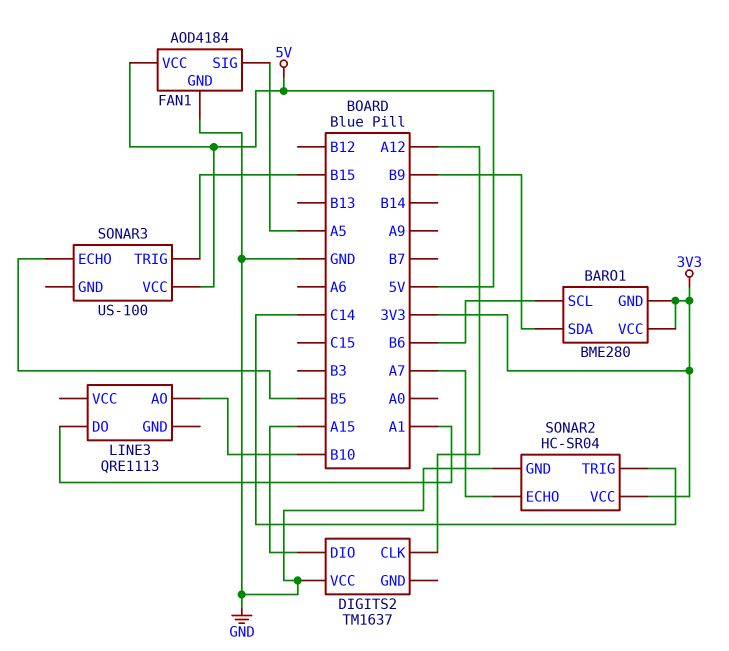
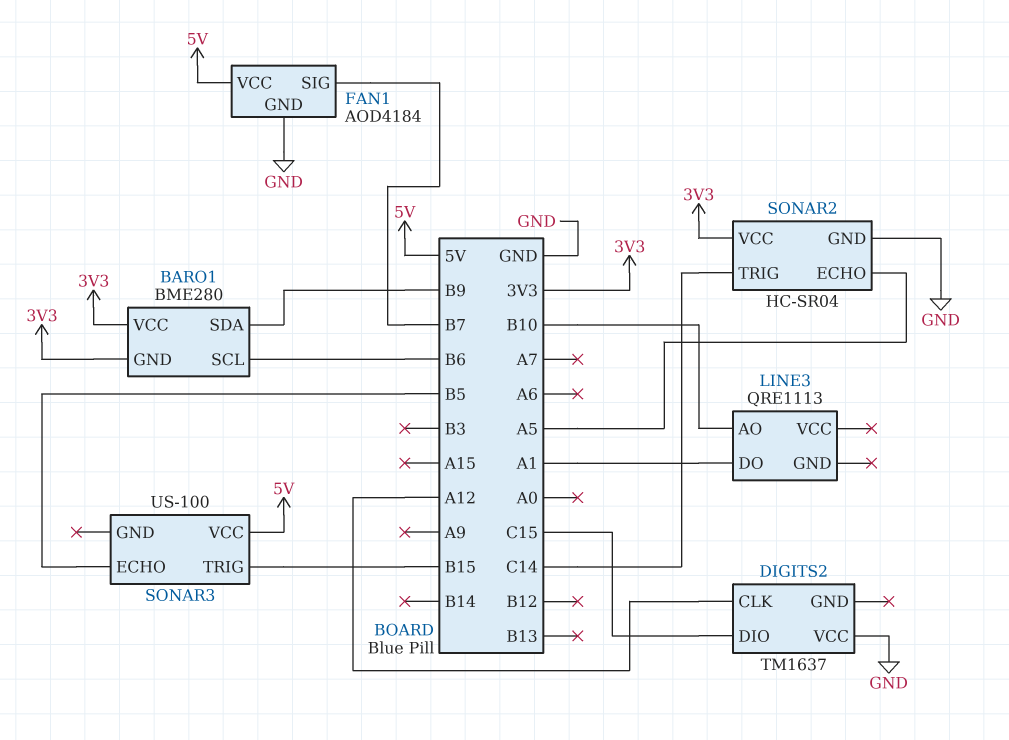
DIGITS2 pin DIO: A15 -> C15
FAN1 pin SIG: A5 -> B7
SONAR2 pin ECHO: A7 -> A5

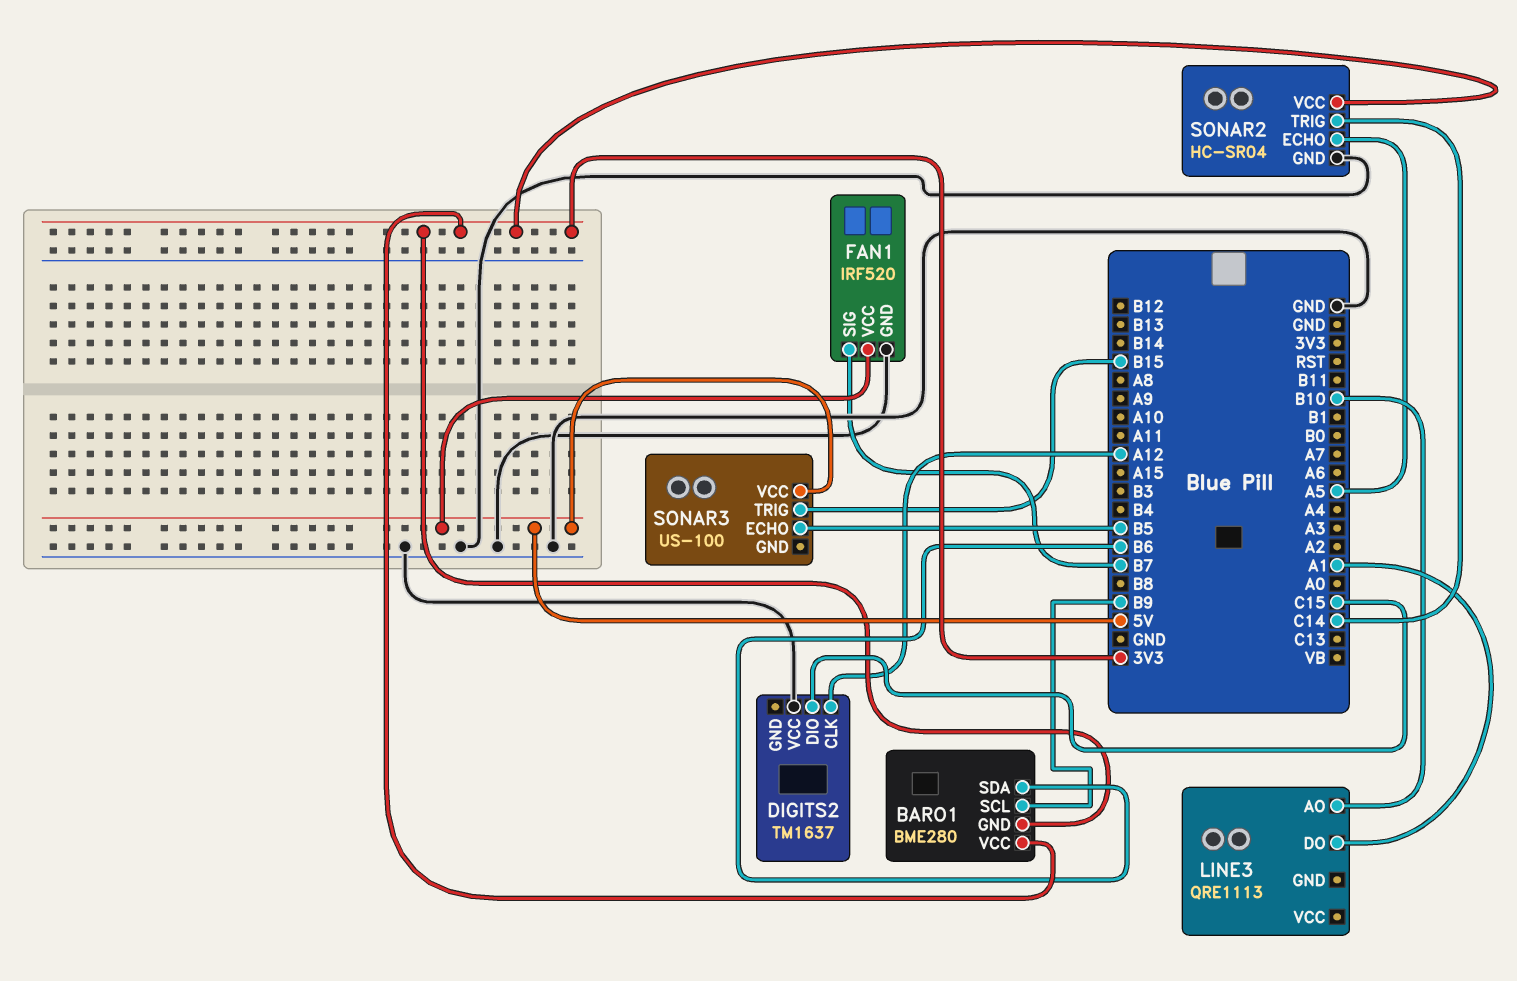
BARO1 pin SCL: B6 -> B9
BARO1 pin SDA: B9 -> B6
FAN1: AOD4184 -> IRF520

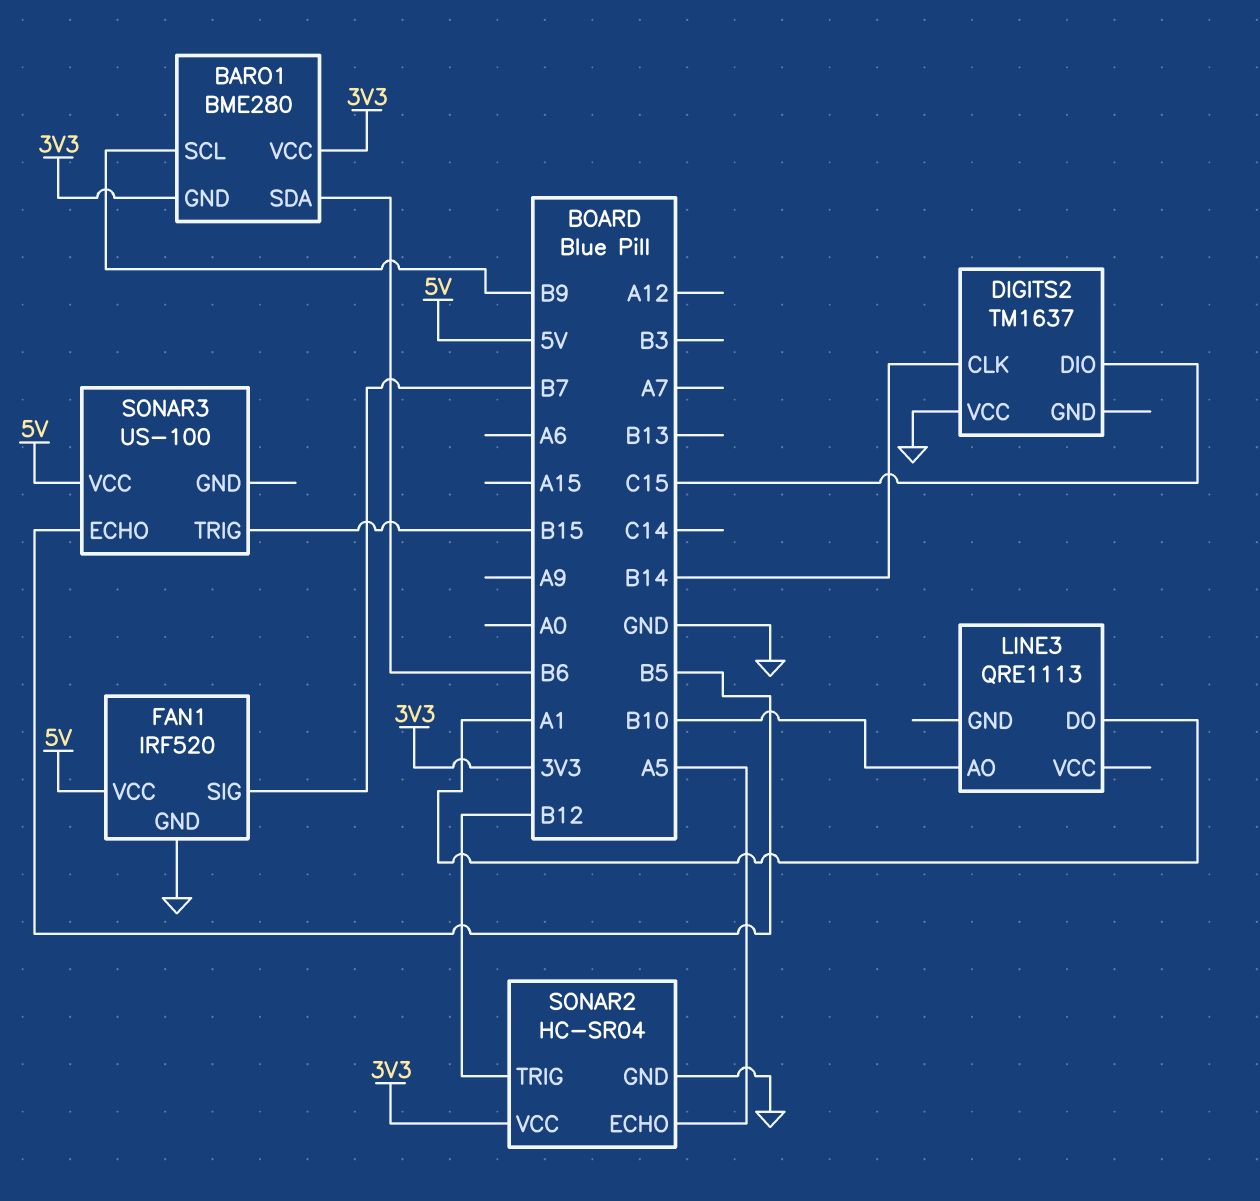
DIGITS2 pin CLK: A12 -> B14
SONAR2 pin TRIG: C14 -> B12

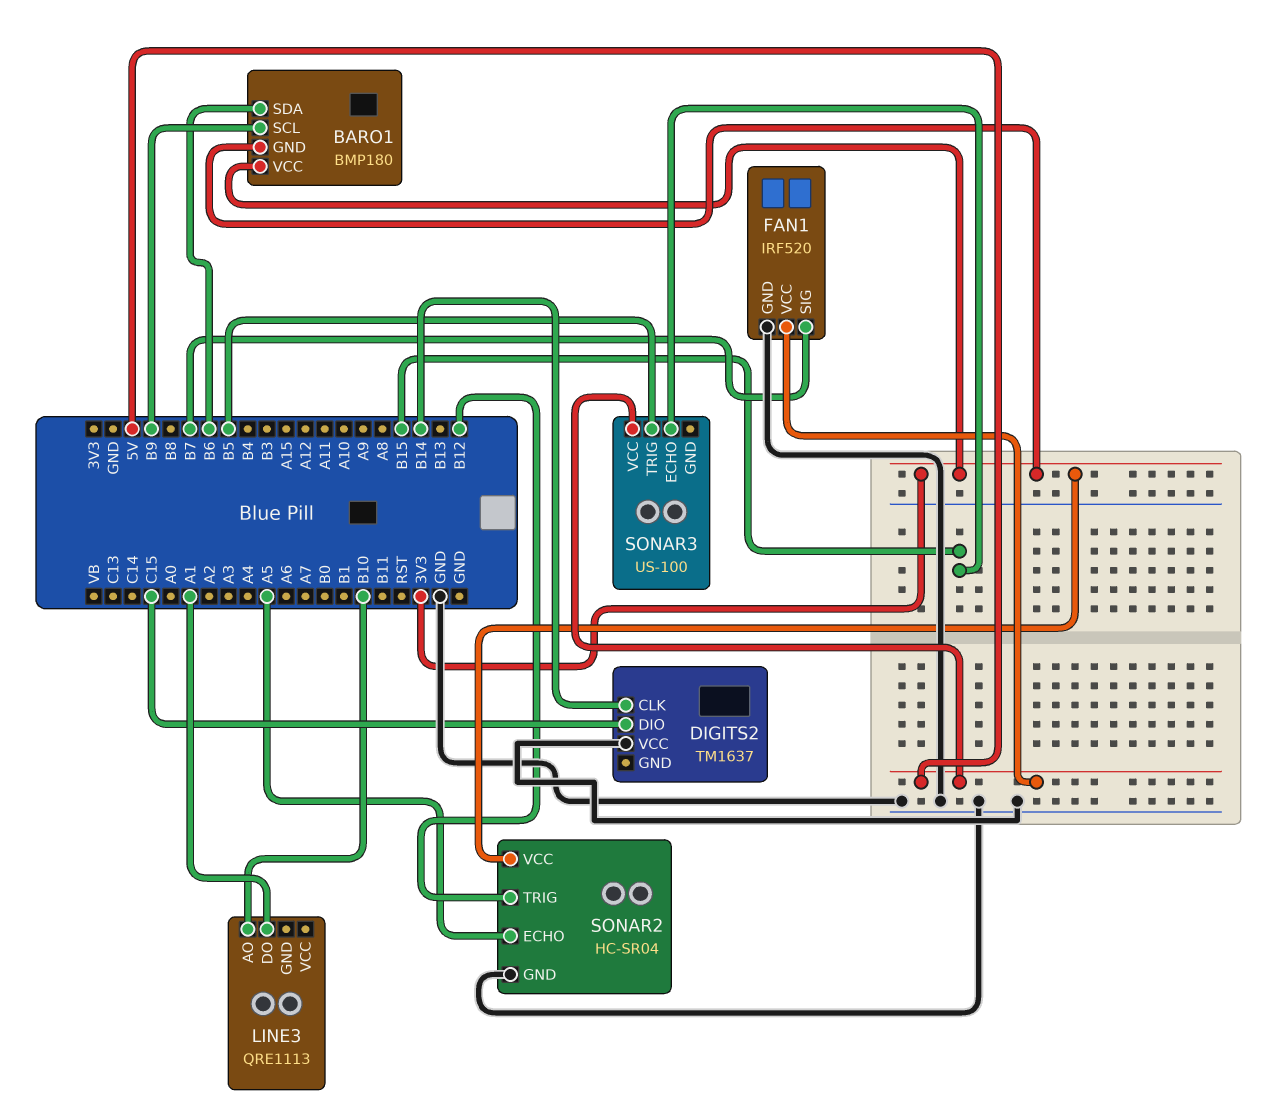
BARO1: BME280 -> BMP180
SONAR3 pin ECHO: B5 -> B15
SONAR3 pin TRIG: B15 -> B5

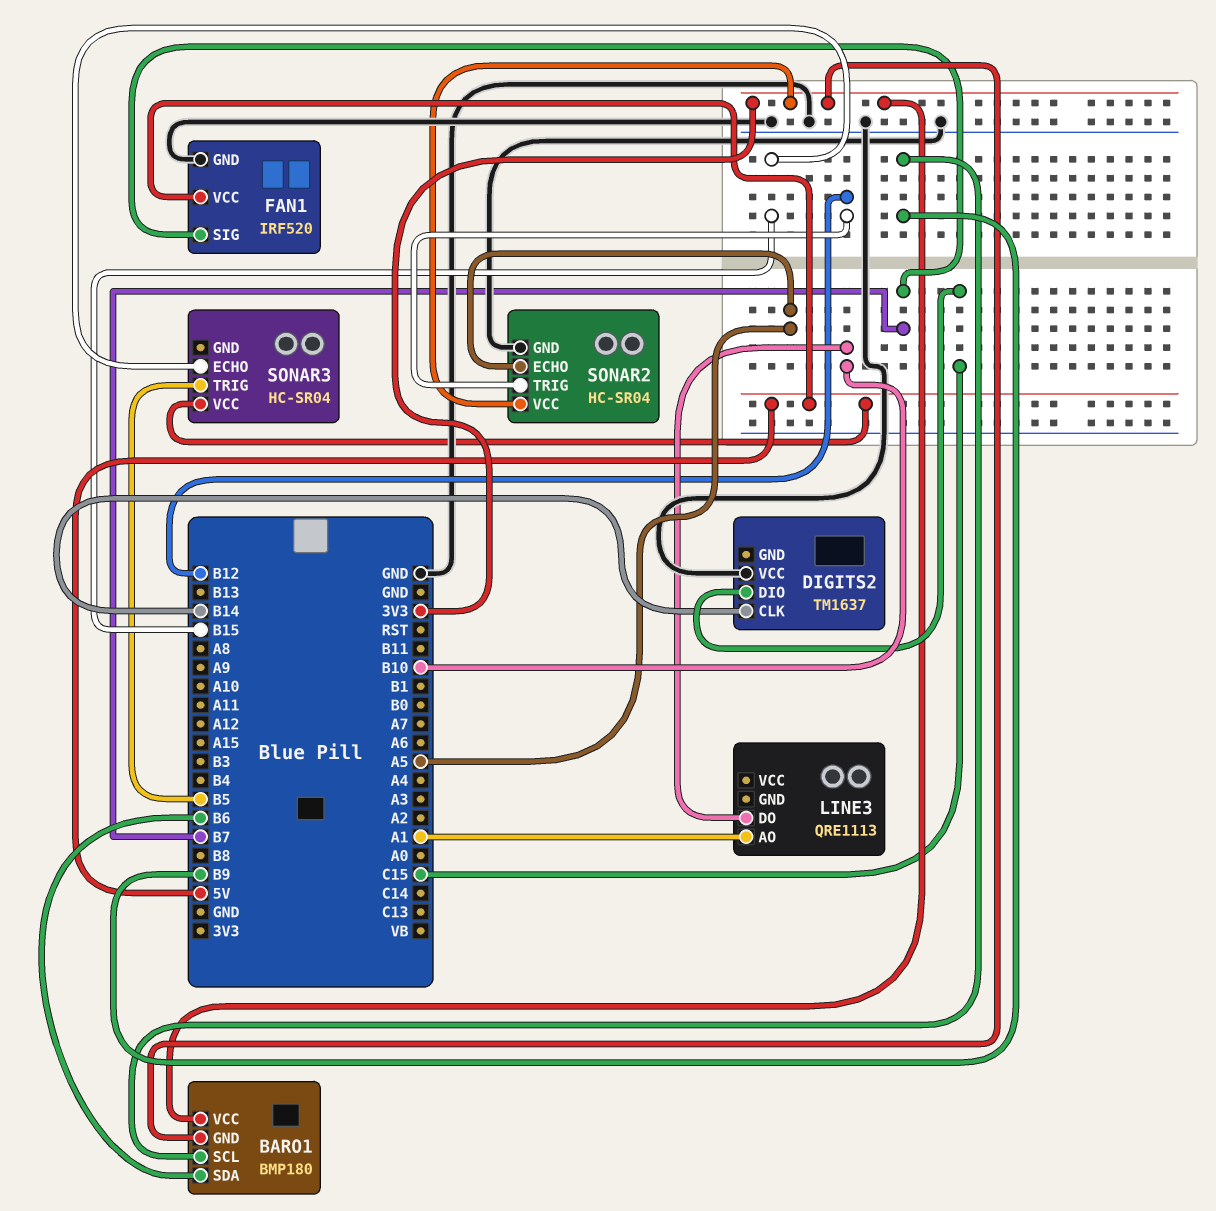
LINE3 pin AO: B10 -> A1
LINE3 pin DO: A1 -> B10
SONAR3: US-100 -> HC-SR04

